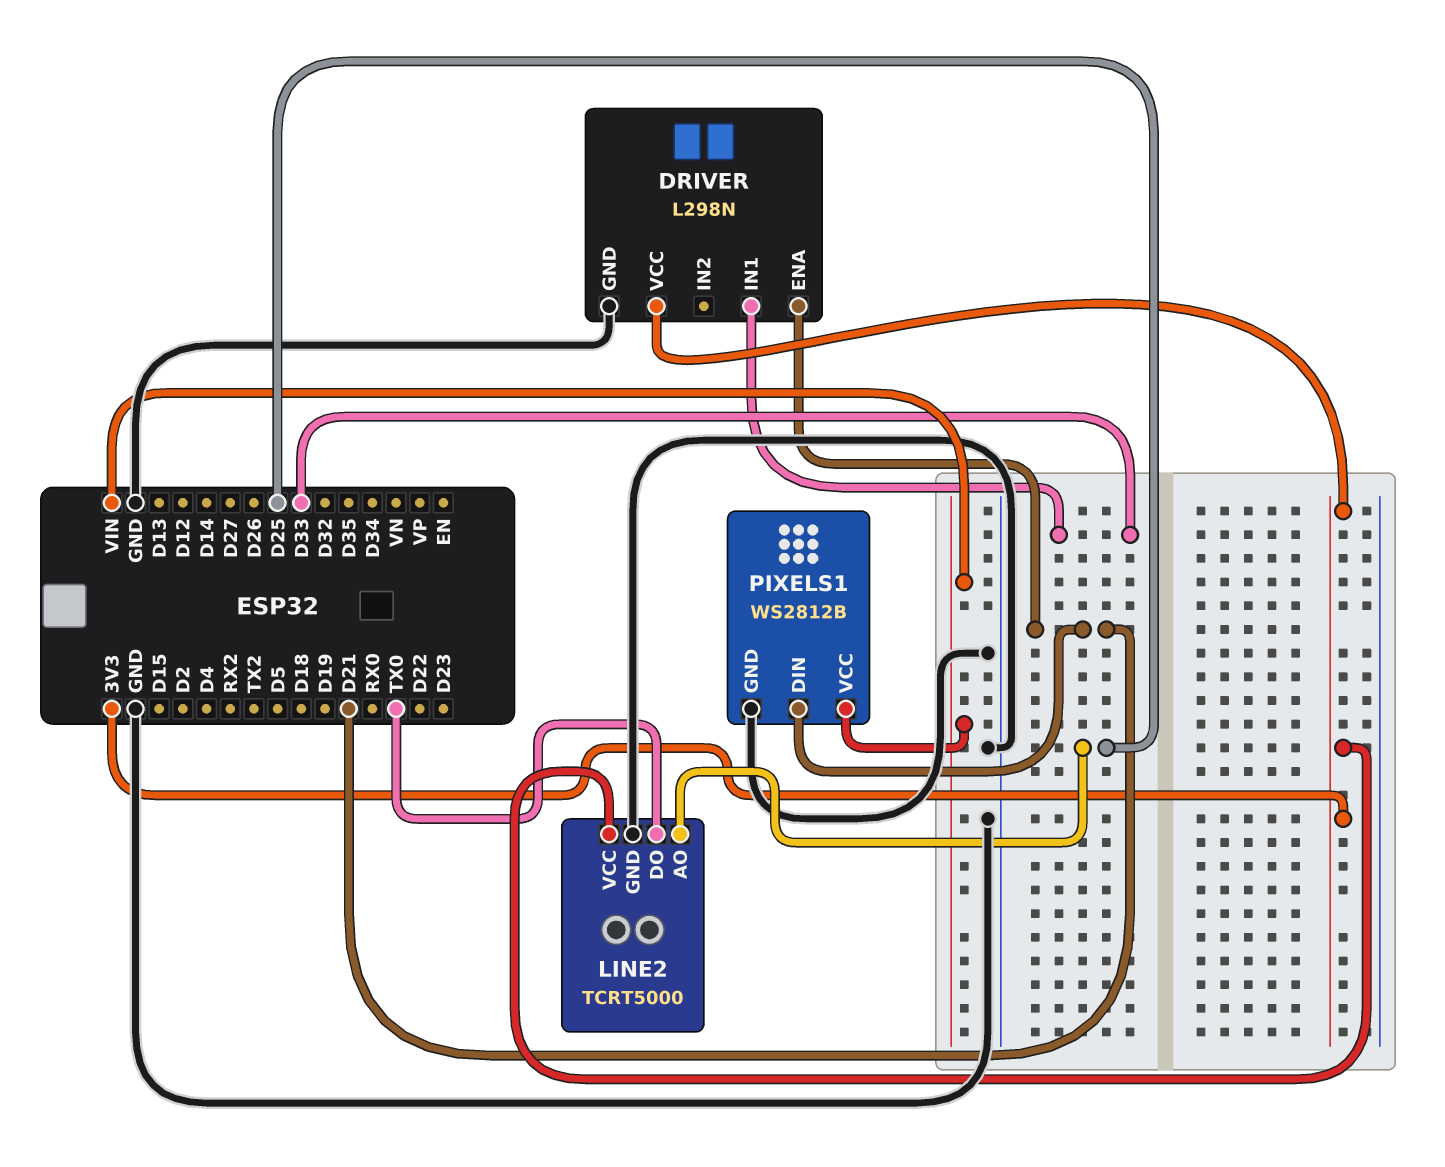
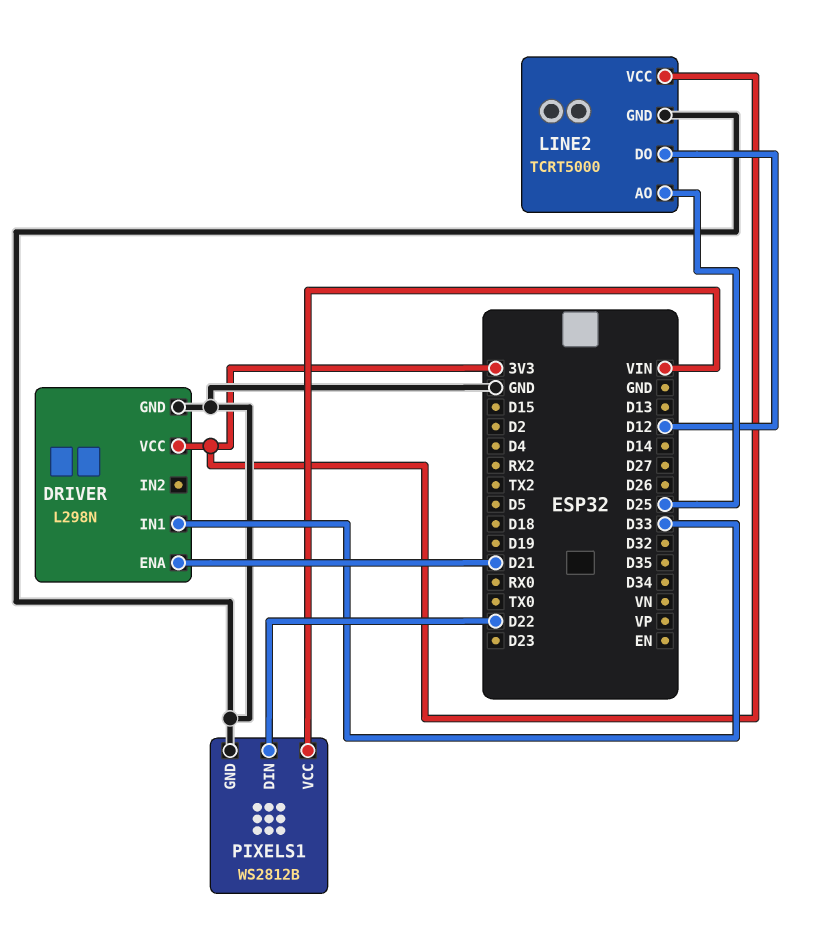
LINE2 pin DO: TX0 -> D12
PIXELS1 pin DIN: D21 -> D22

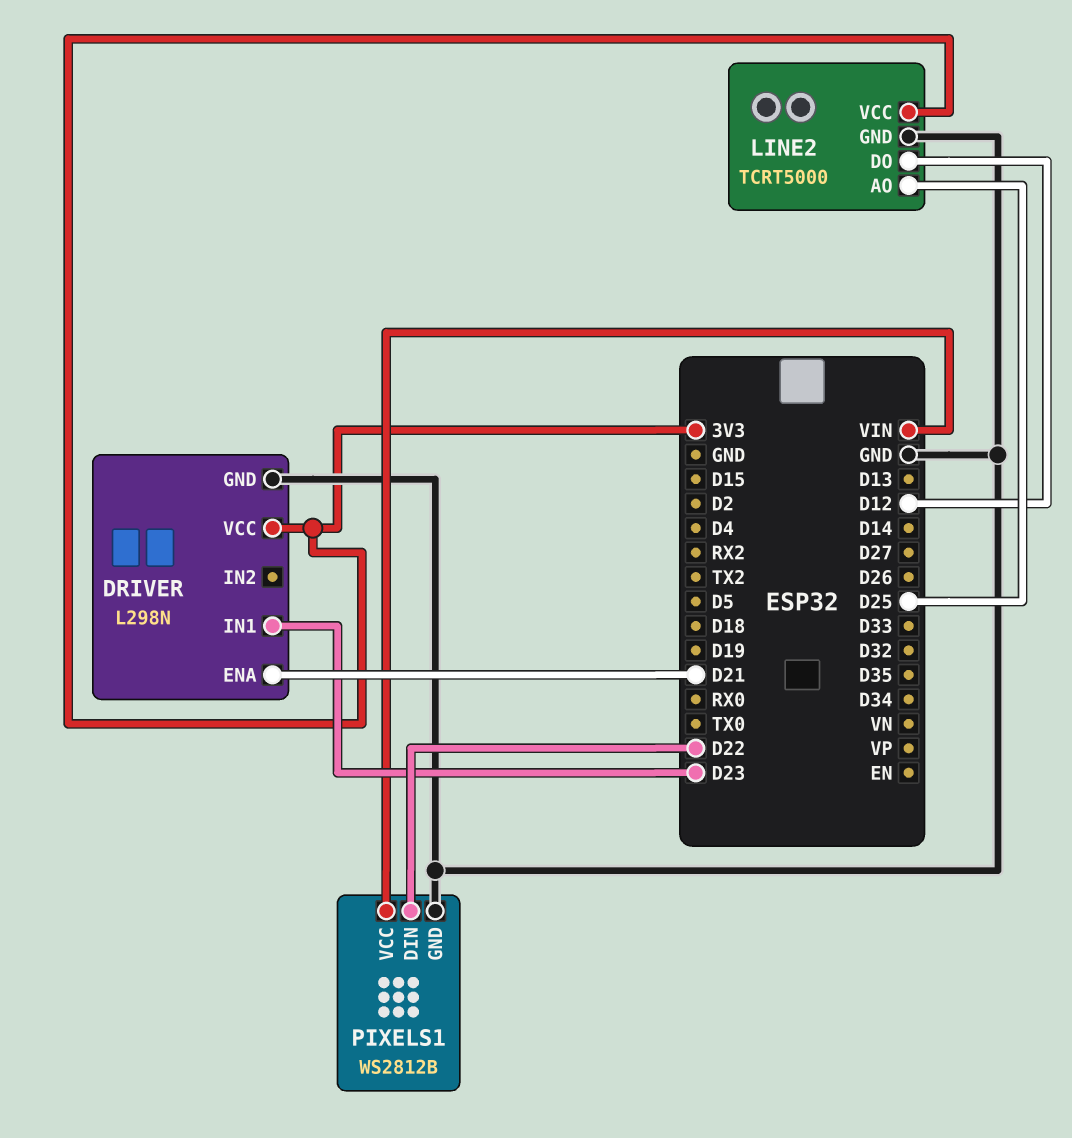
DRIVER pin IN1: D33 -> D23

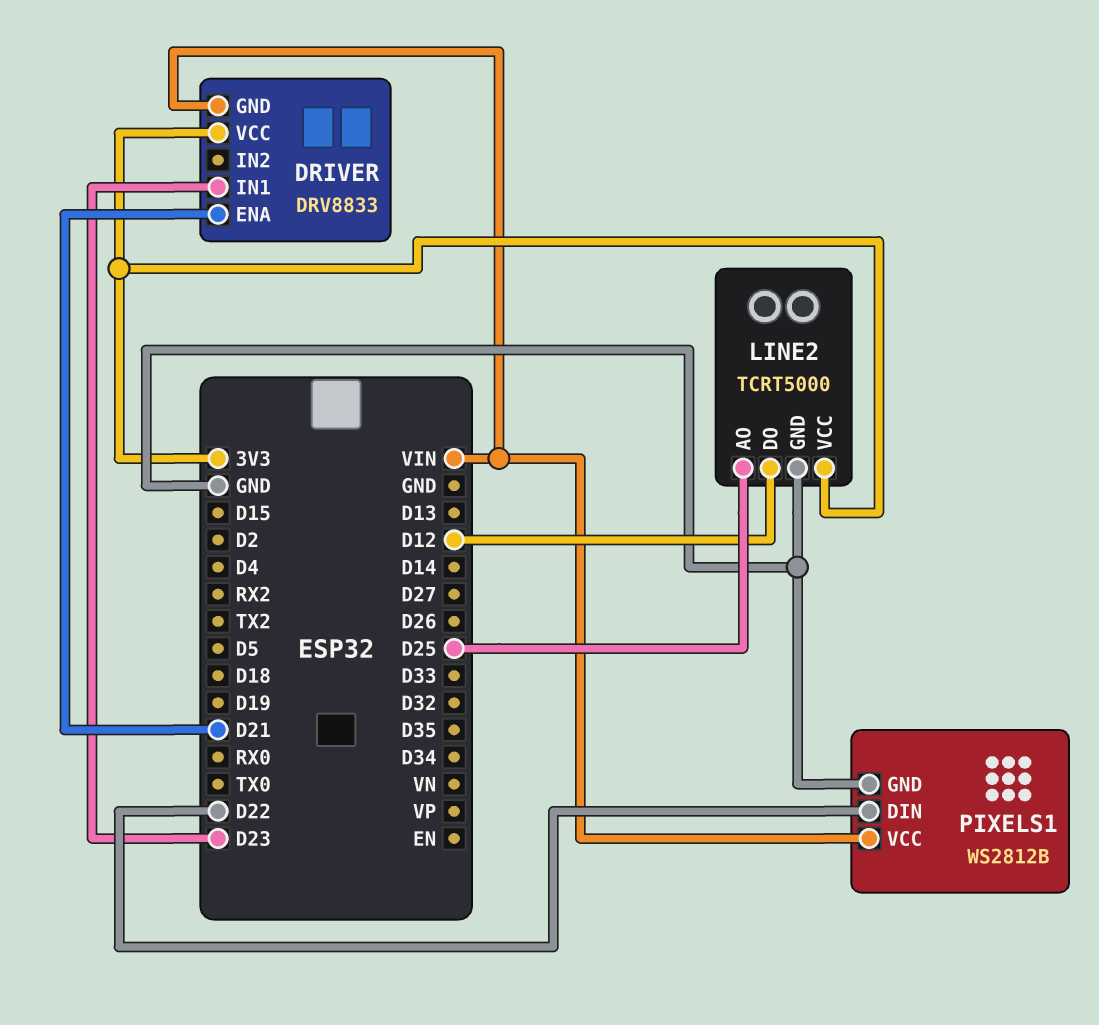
DRIVER: L298N -> DRV8833
DRIVER pin GND: GND -> VIN

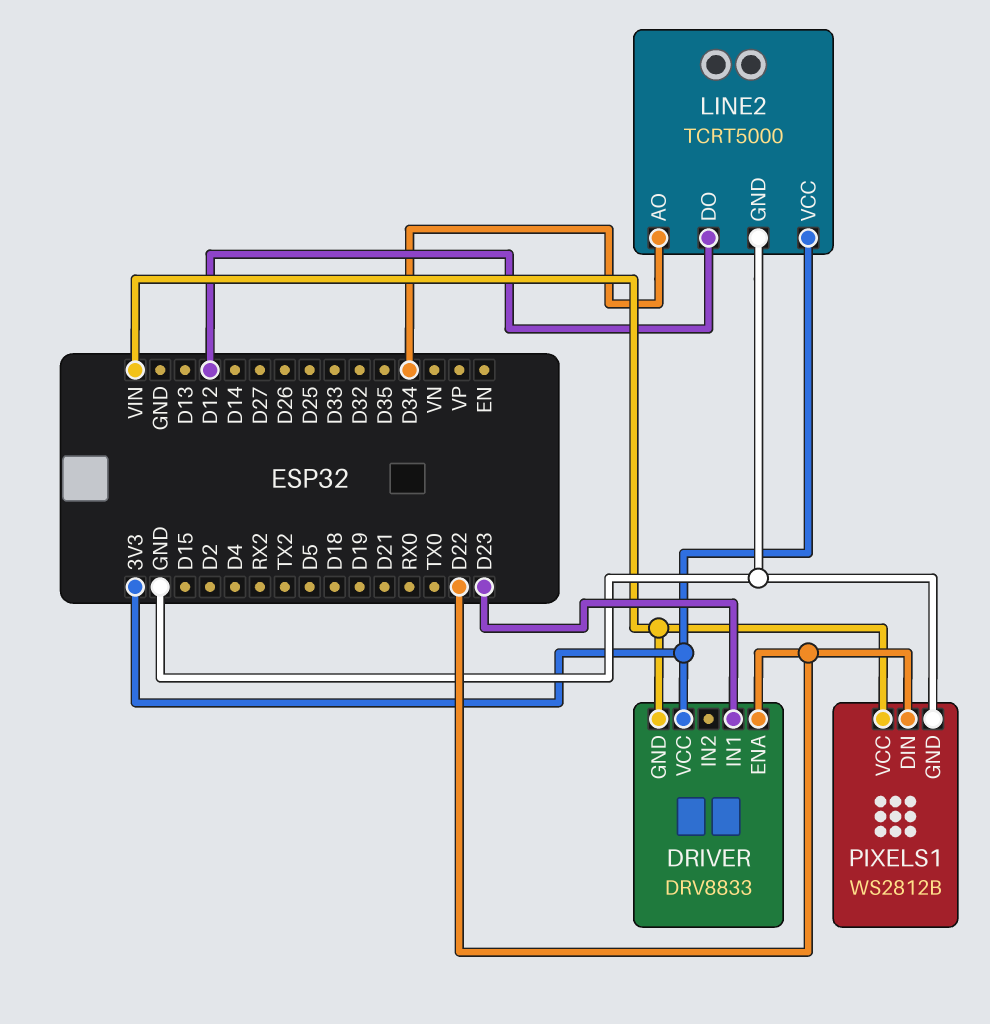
DRIVER pin ENA: D21 -> D22
LINE2 pin AO: D25 -> D34

